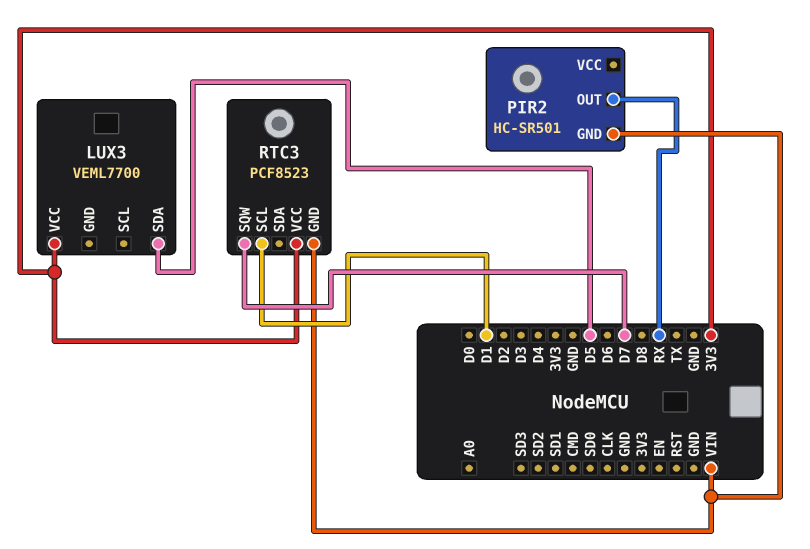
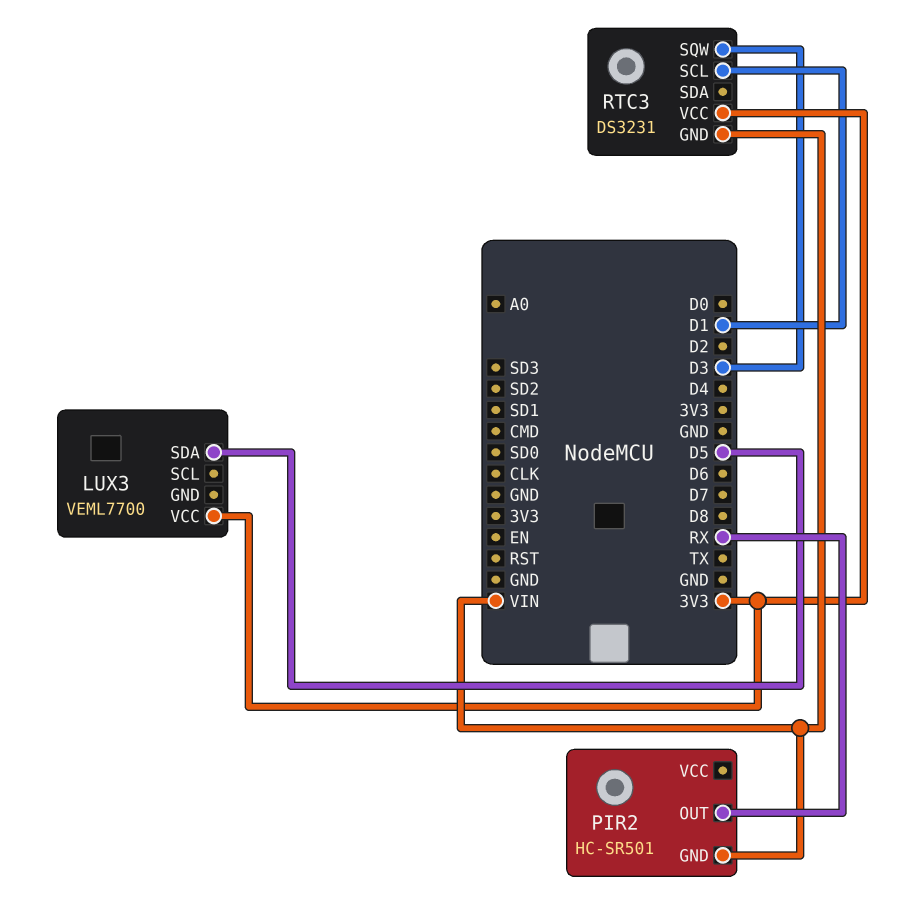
RTC3: PCF8523 -> DS3231
RTC3 pin SQW: D7 -> D3

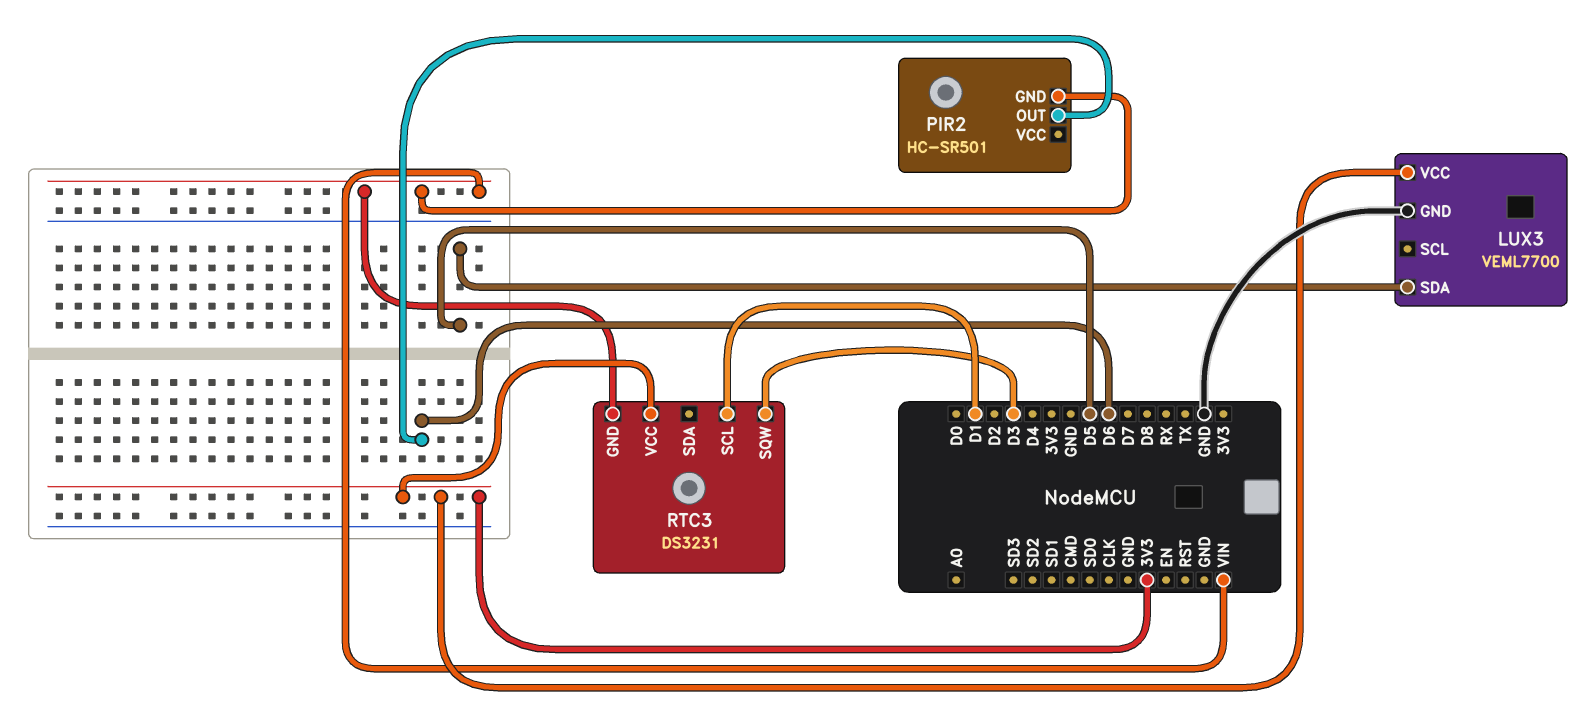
LUX3 pin GND: none -> GND
PIR2 pin OUT: RX -> D6

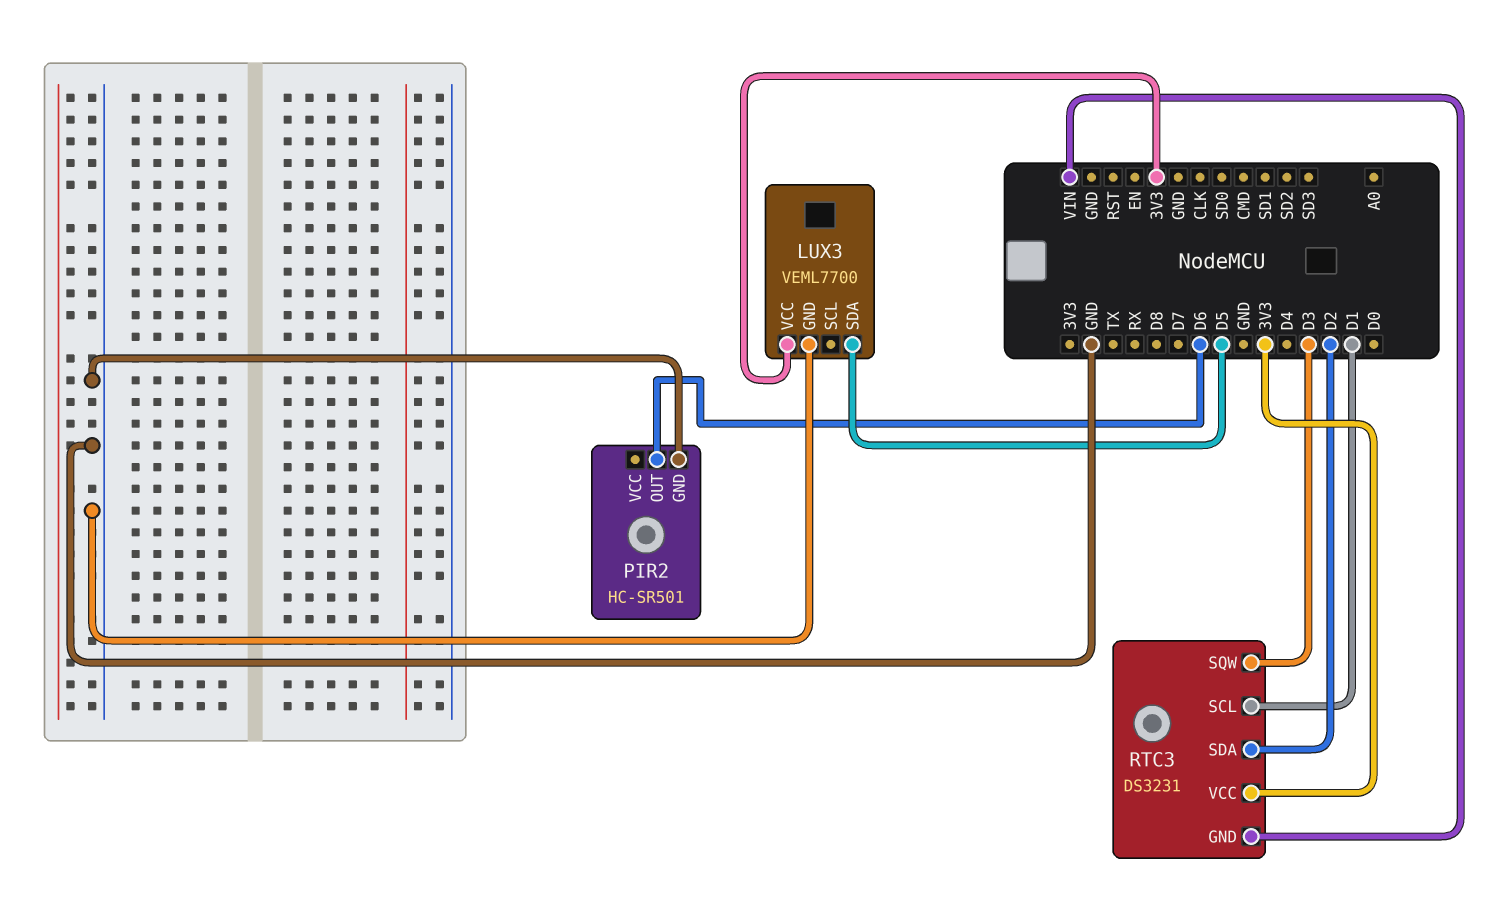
PIR2 pin GND: VIN -> GND
RTC3 pin SDA: none -> D2

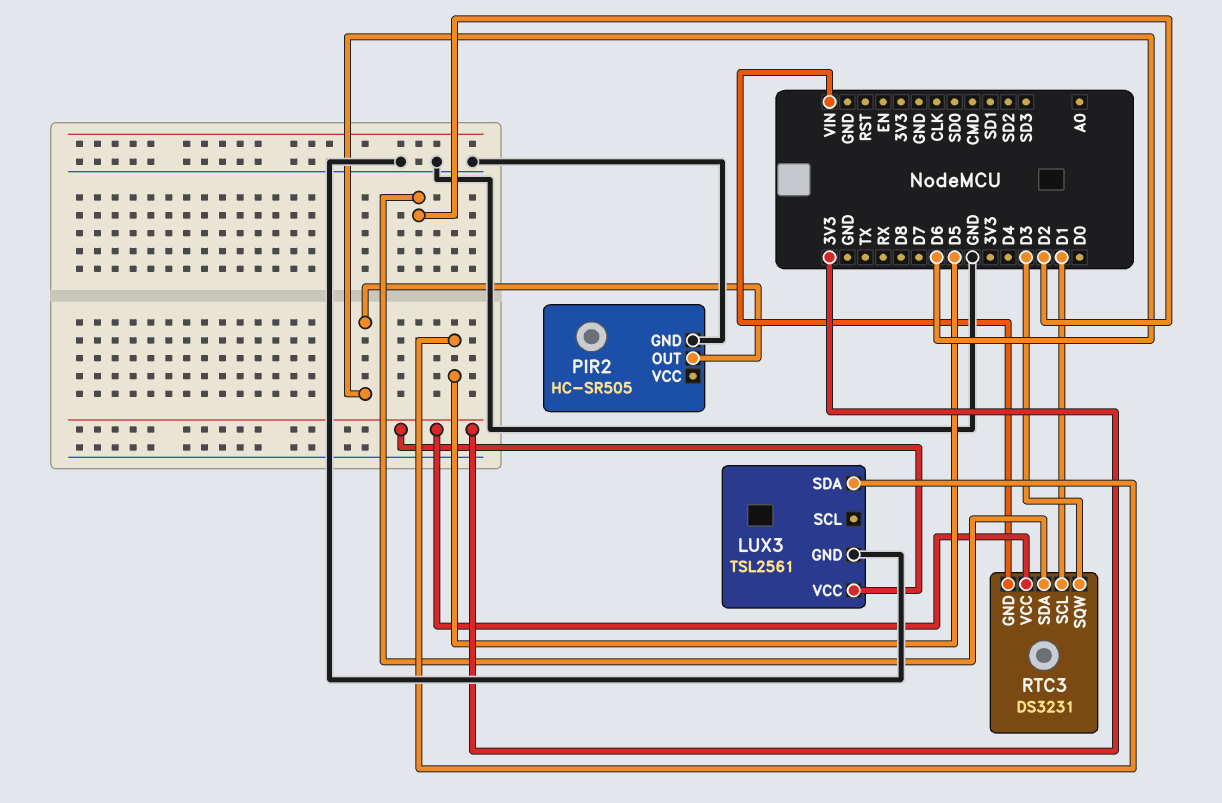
LUX3: VEML7700 -> TSL2561
PIR2: HC-SR501 -> HC-SR505

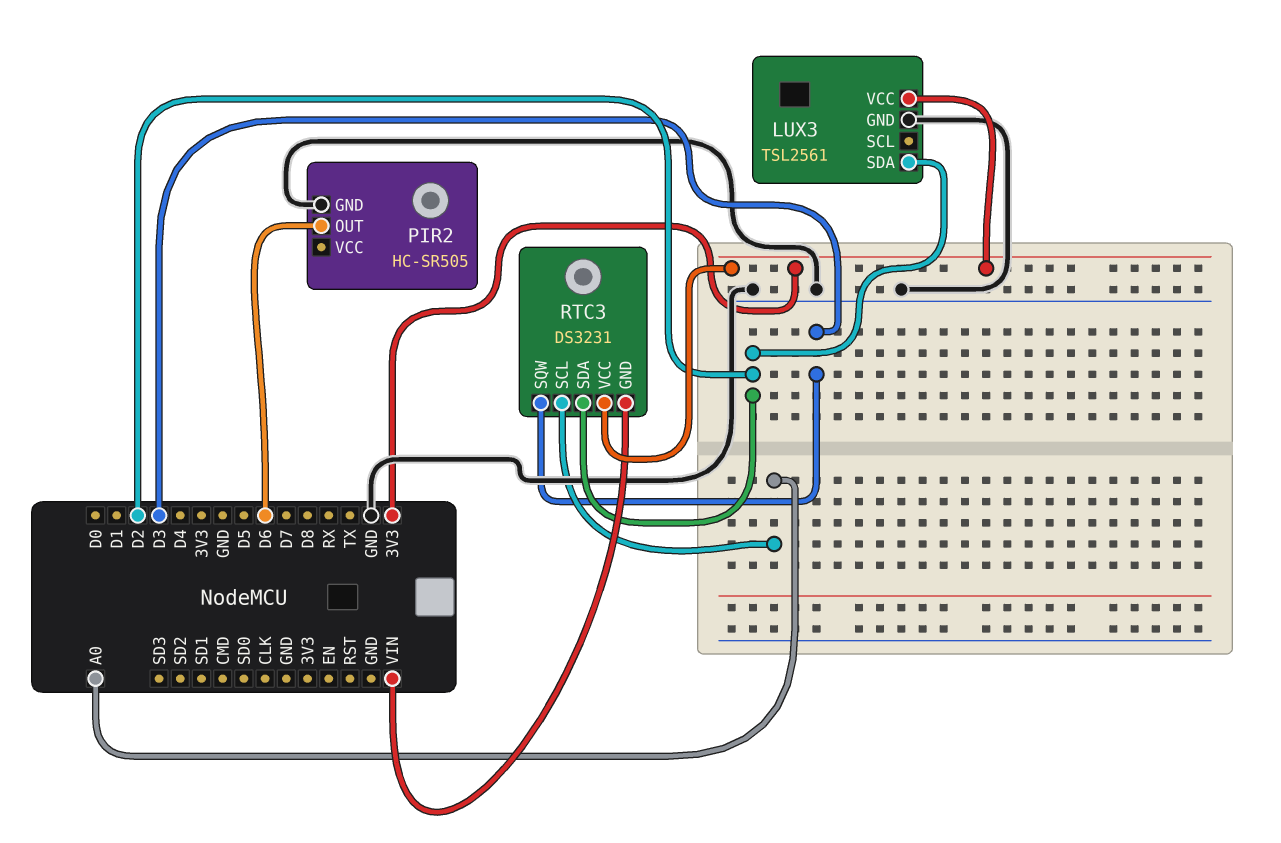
LUX3 pin SDA: D5 -> D2
RTC3 pin SCL: D1 -> A0

